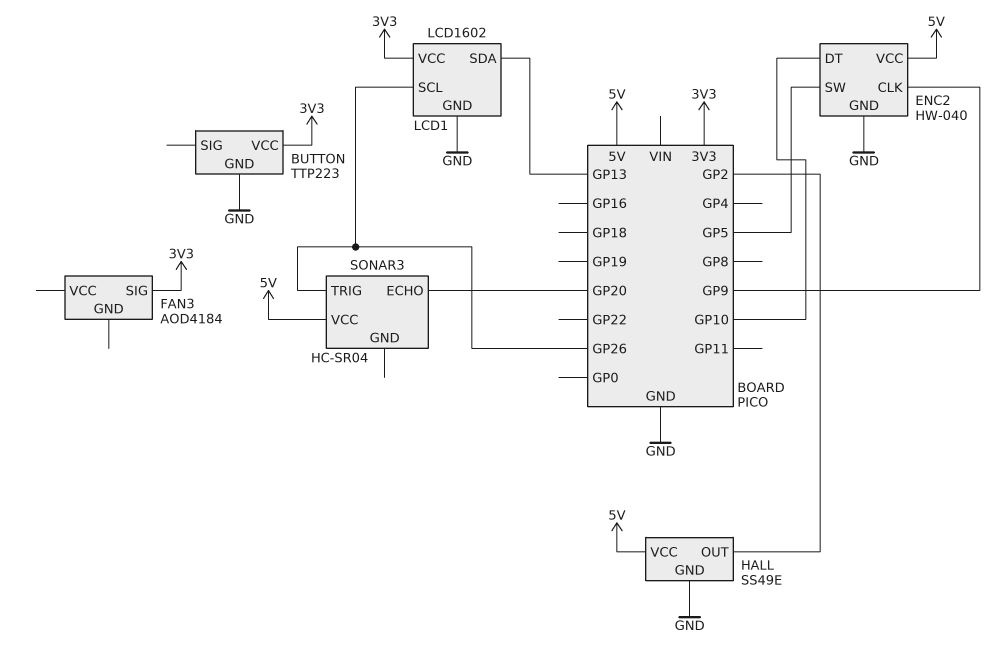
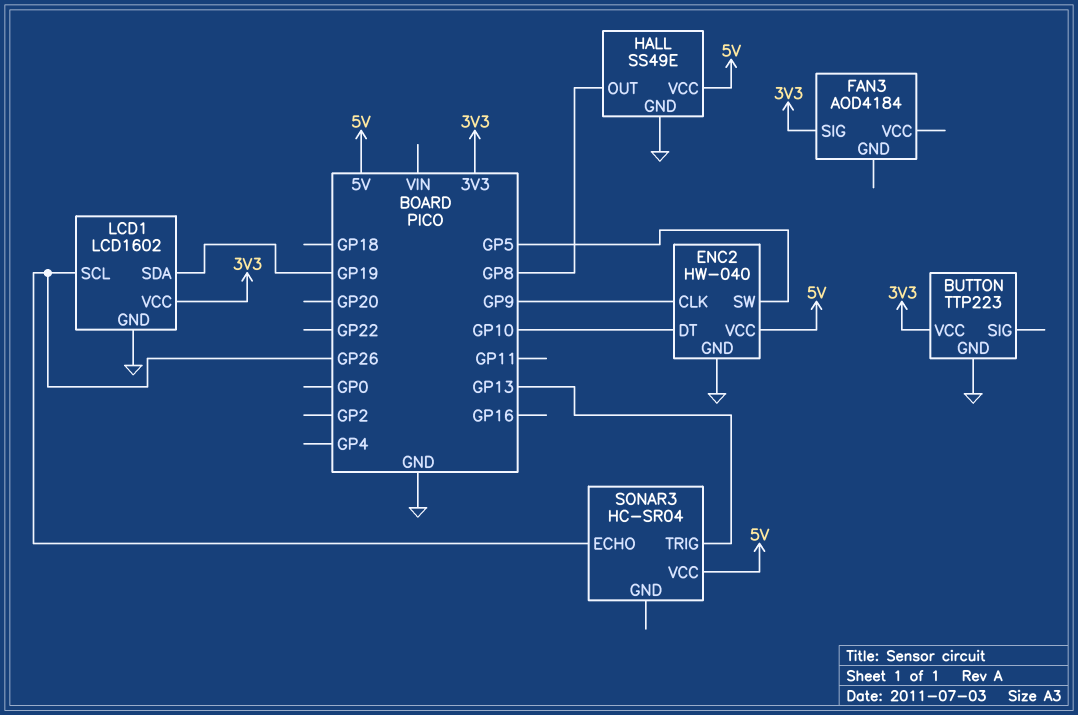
HALL pin OUT: GP2 -> GP8
LCD1 pin SDA: GP13 -> GP19
SONAR3 pin ECHO: GP20 -> GP26
SONAR3 pin TRIG: GP26 -> GP13

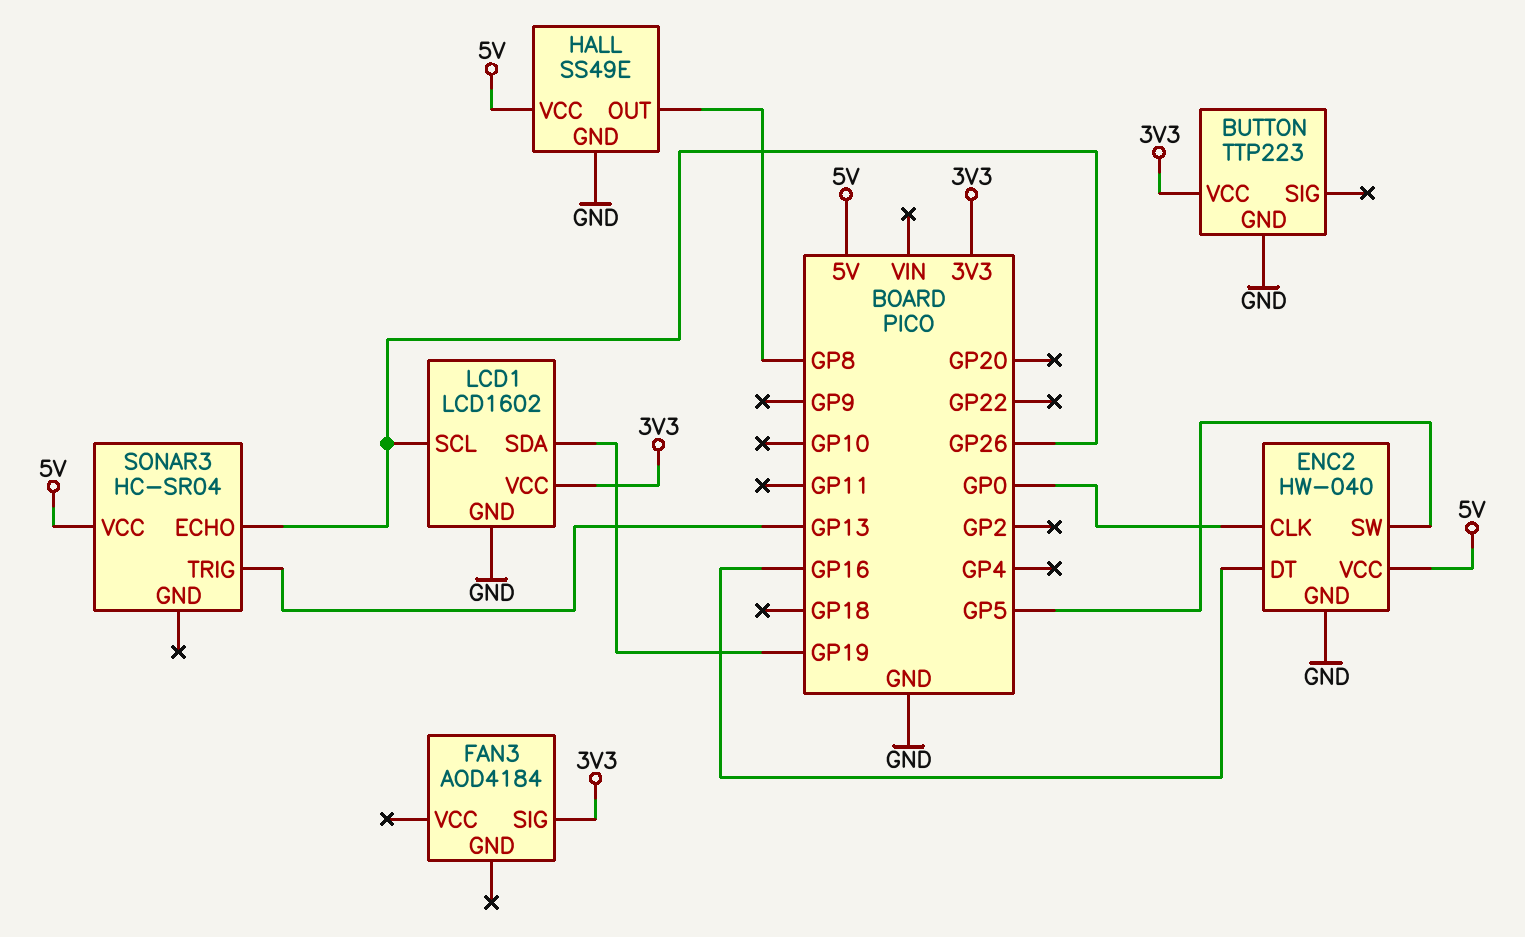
ENC2 pin CLK: GP9 -> GP0
ENC2 pin DT: GP10 -> GP16

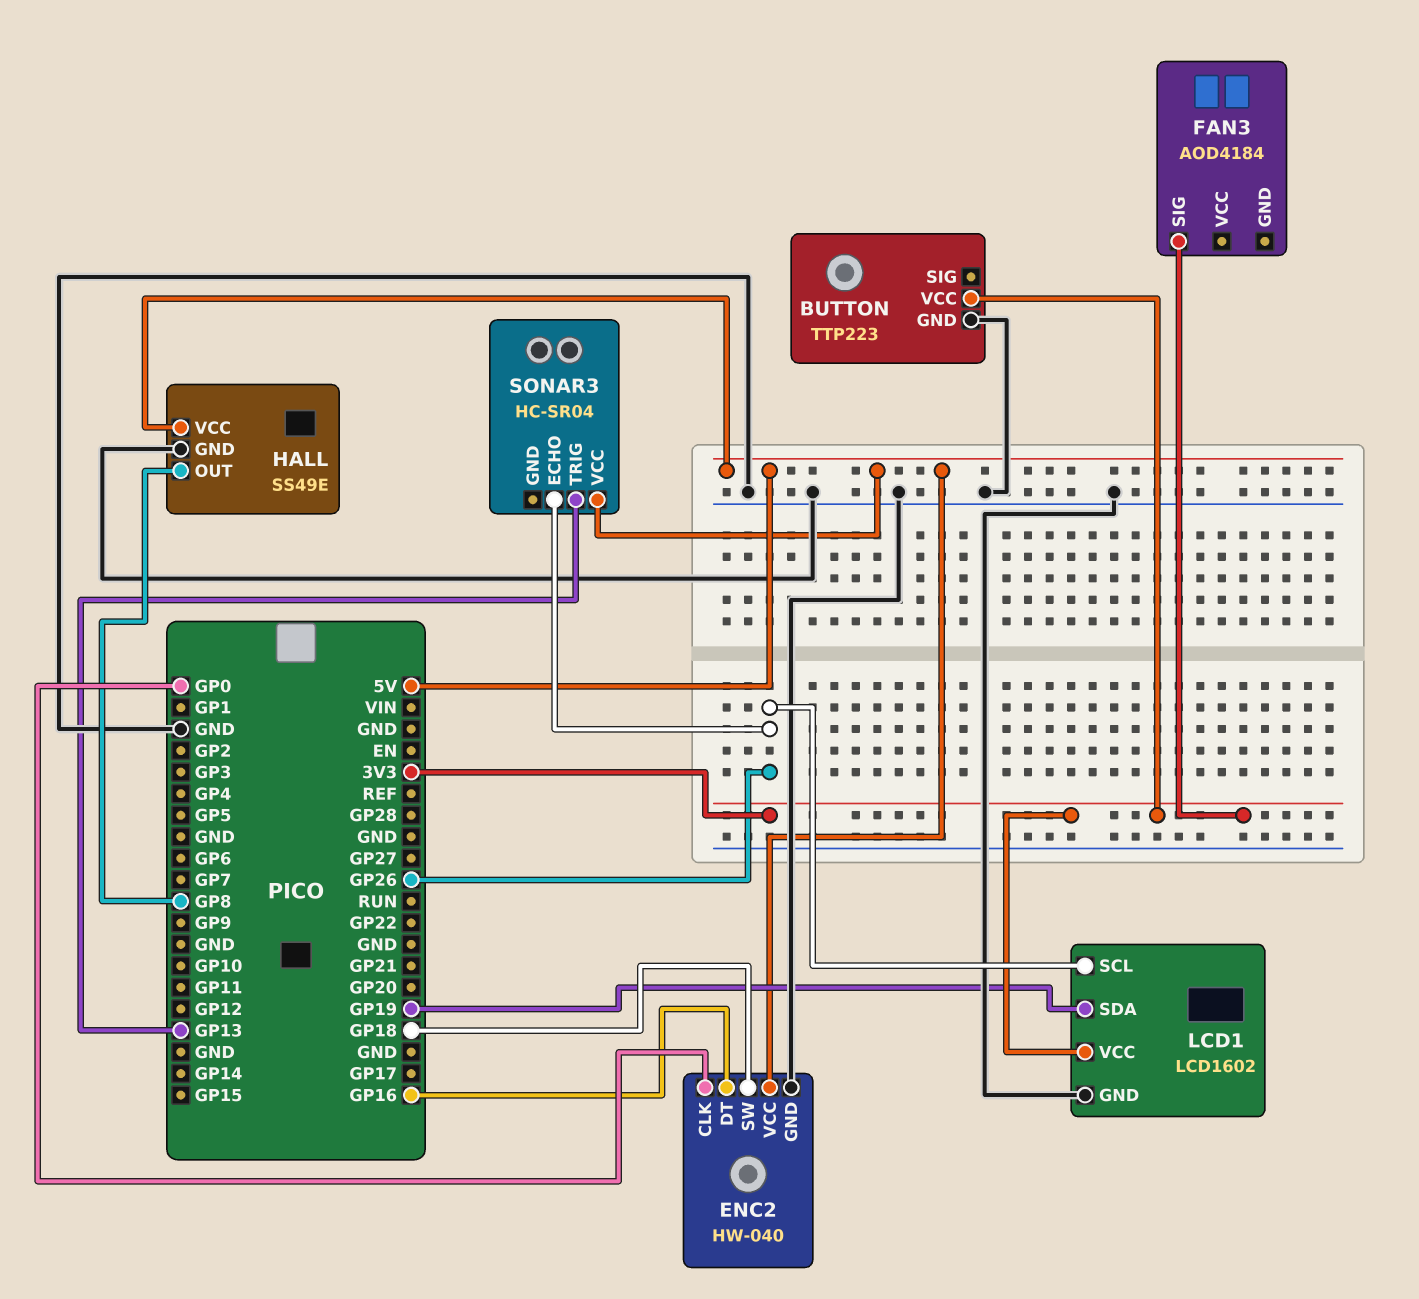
ENC2 pin SW: GP5 -> GP18

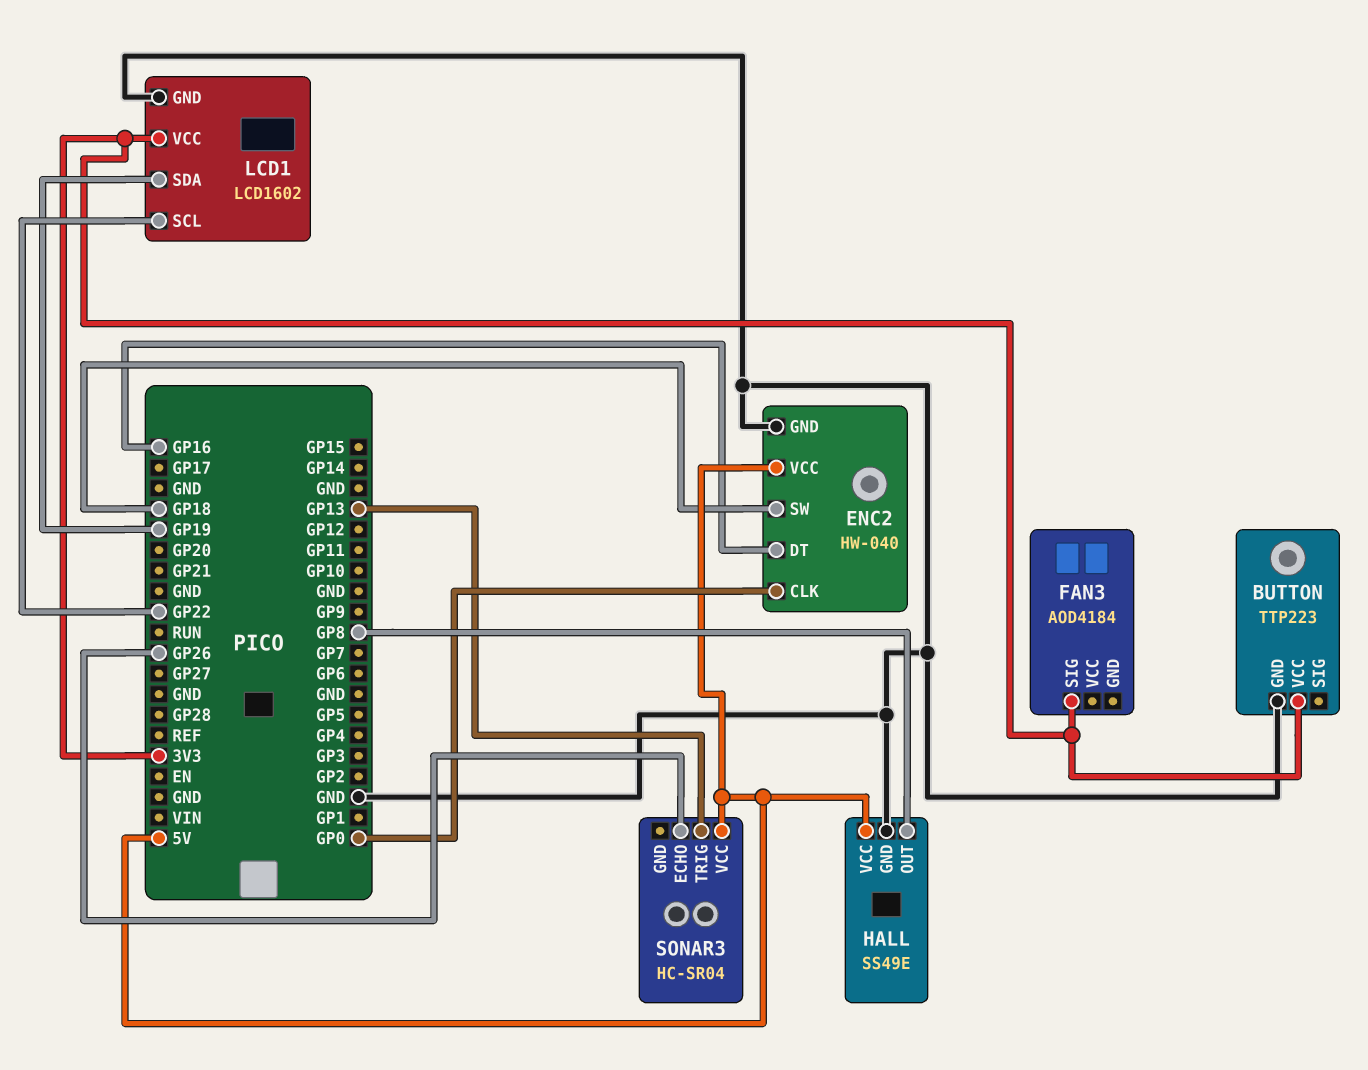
LCD1 pin SCL: GP26 -> GP22

